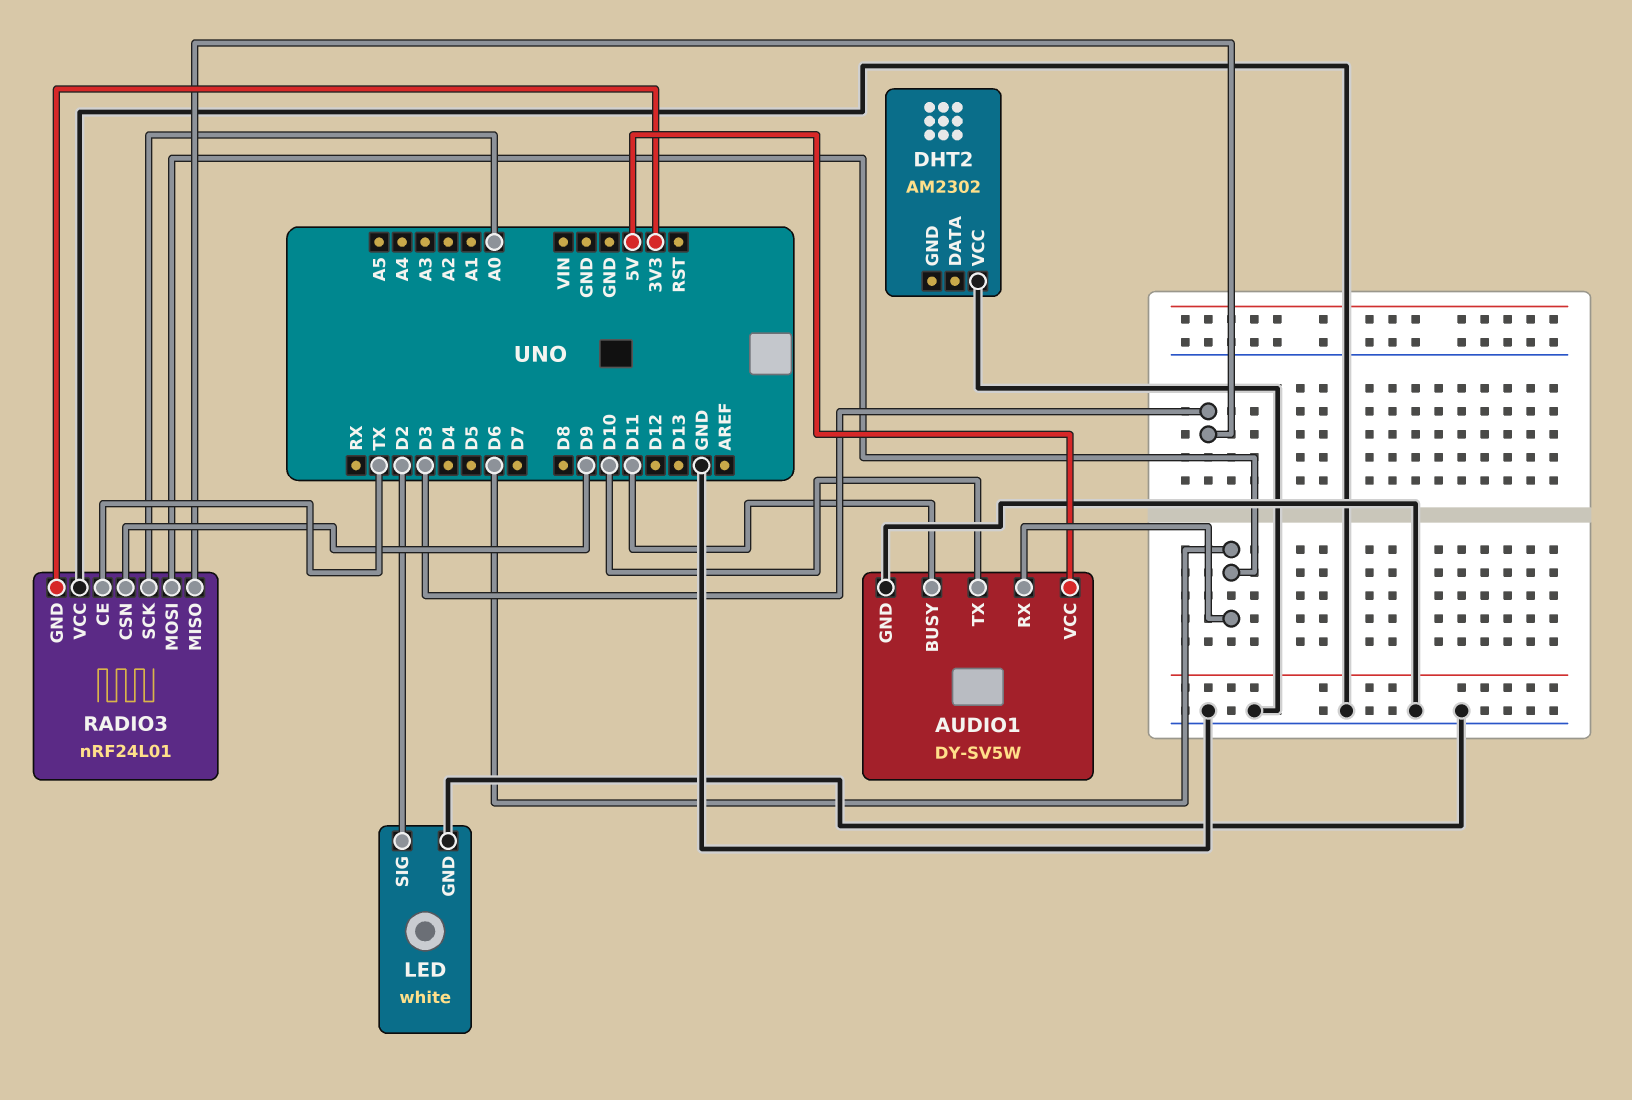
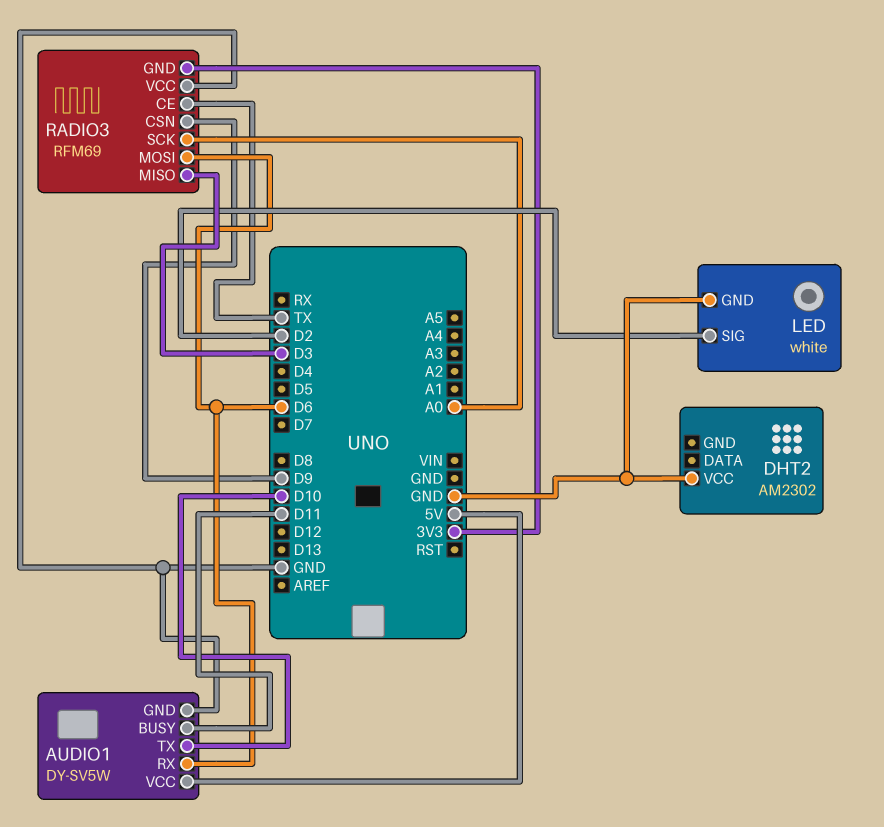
RADIO3: nRF24L01 -> RFM69

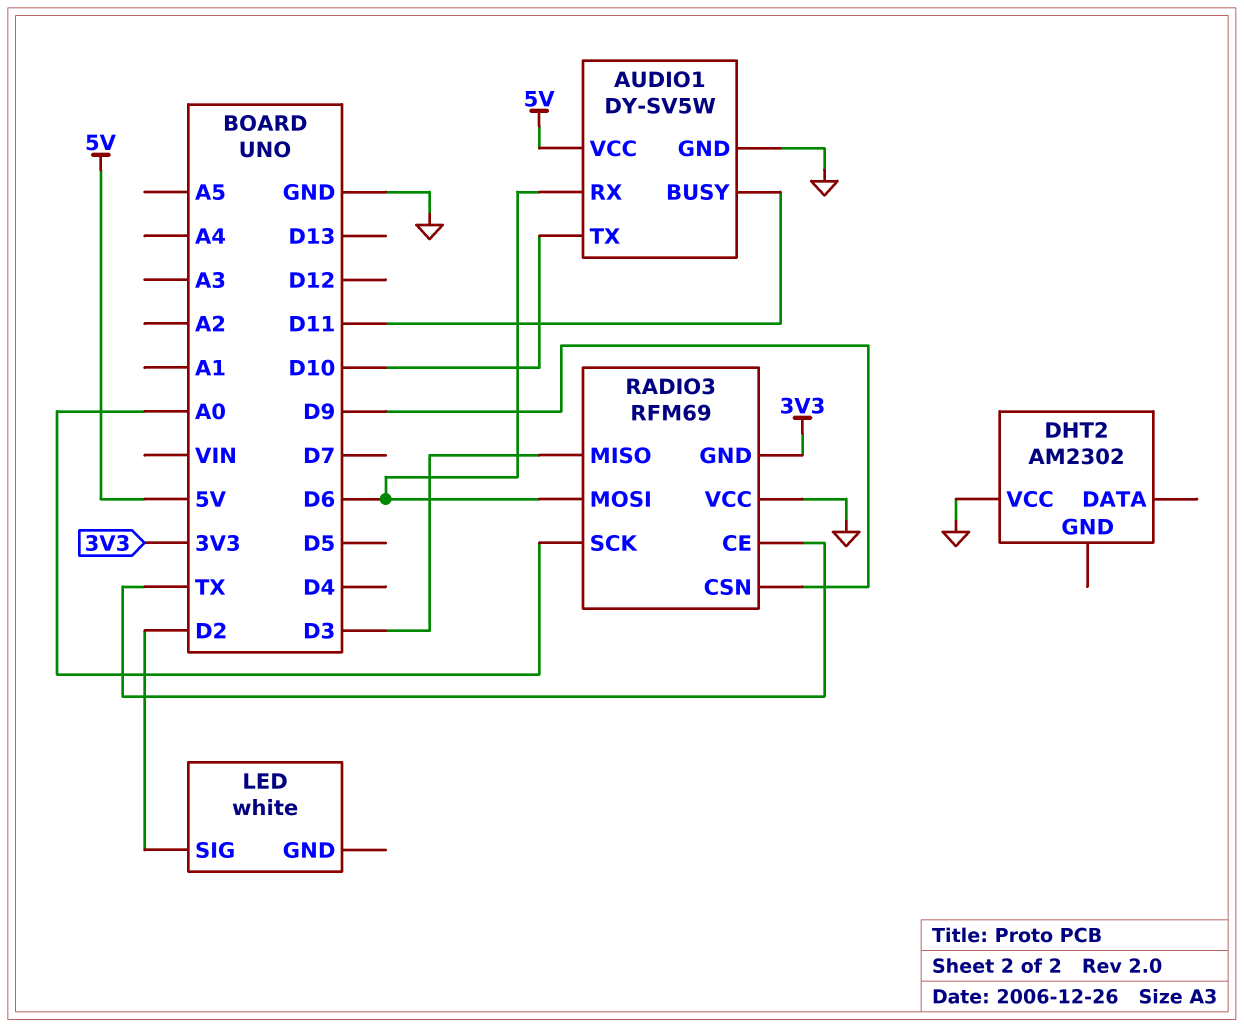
LED pin GND: GND -> none

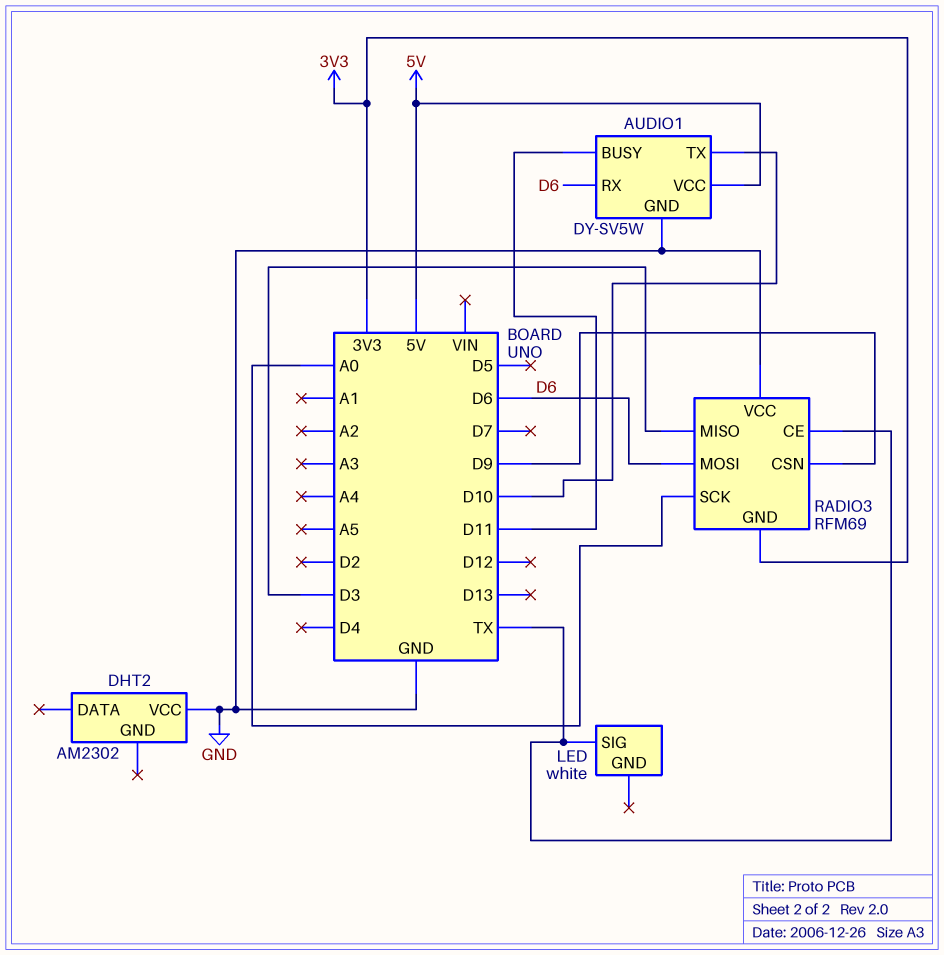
LED pin SIG: D2 -> TX

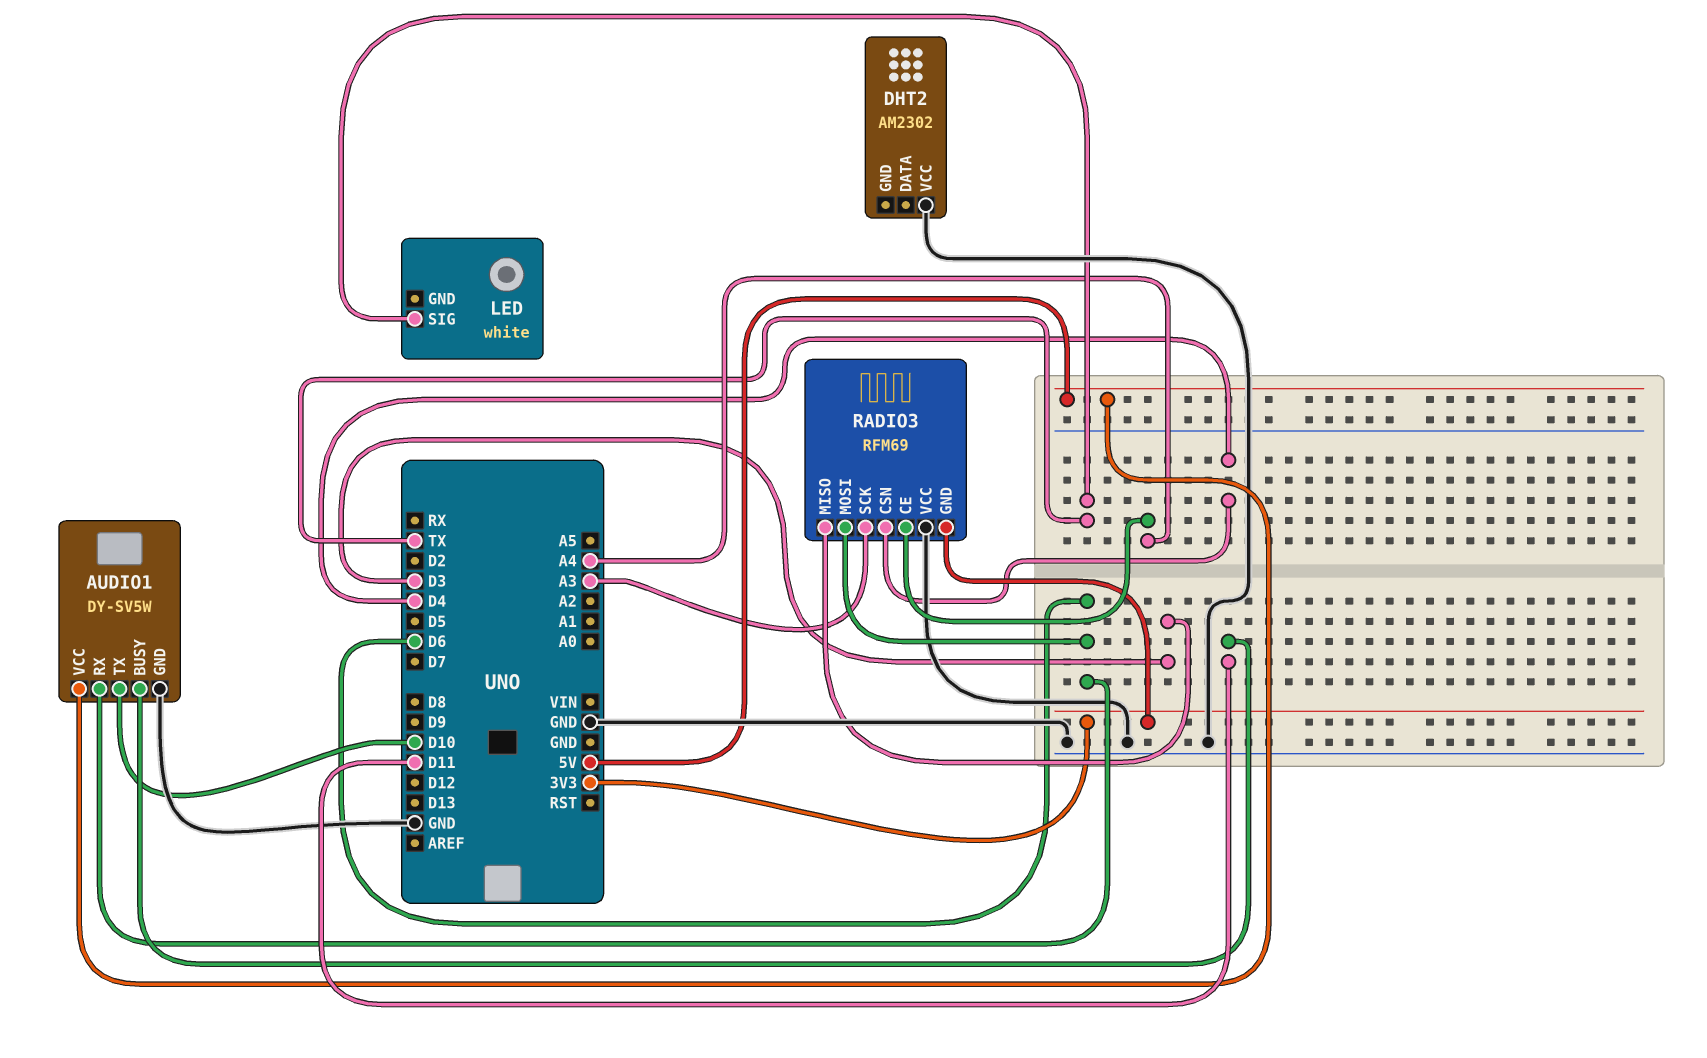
RADIO3 pin CE: TX -> A4
RADIO3 pin CSN: D9 -> D4
RADIO3 pin SCK: A0 -> A3

